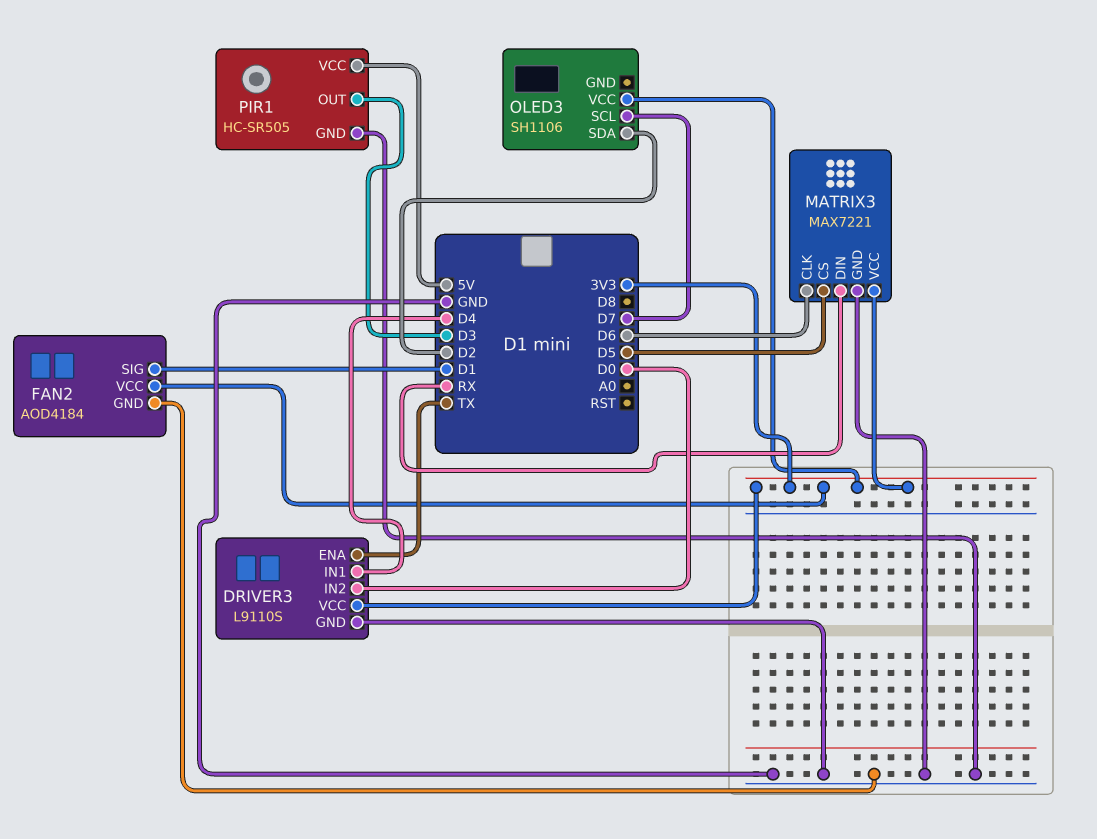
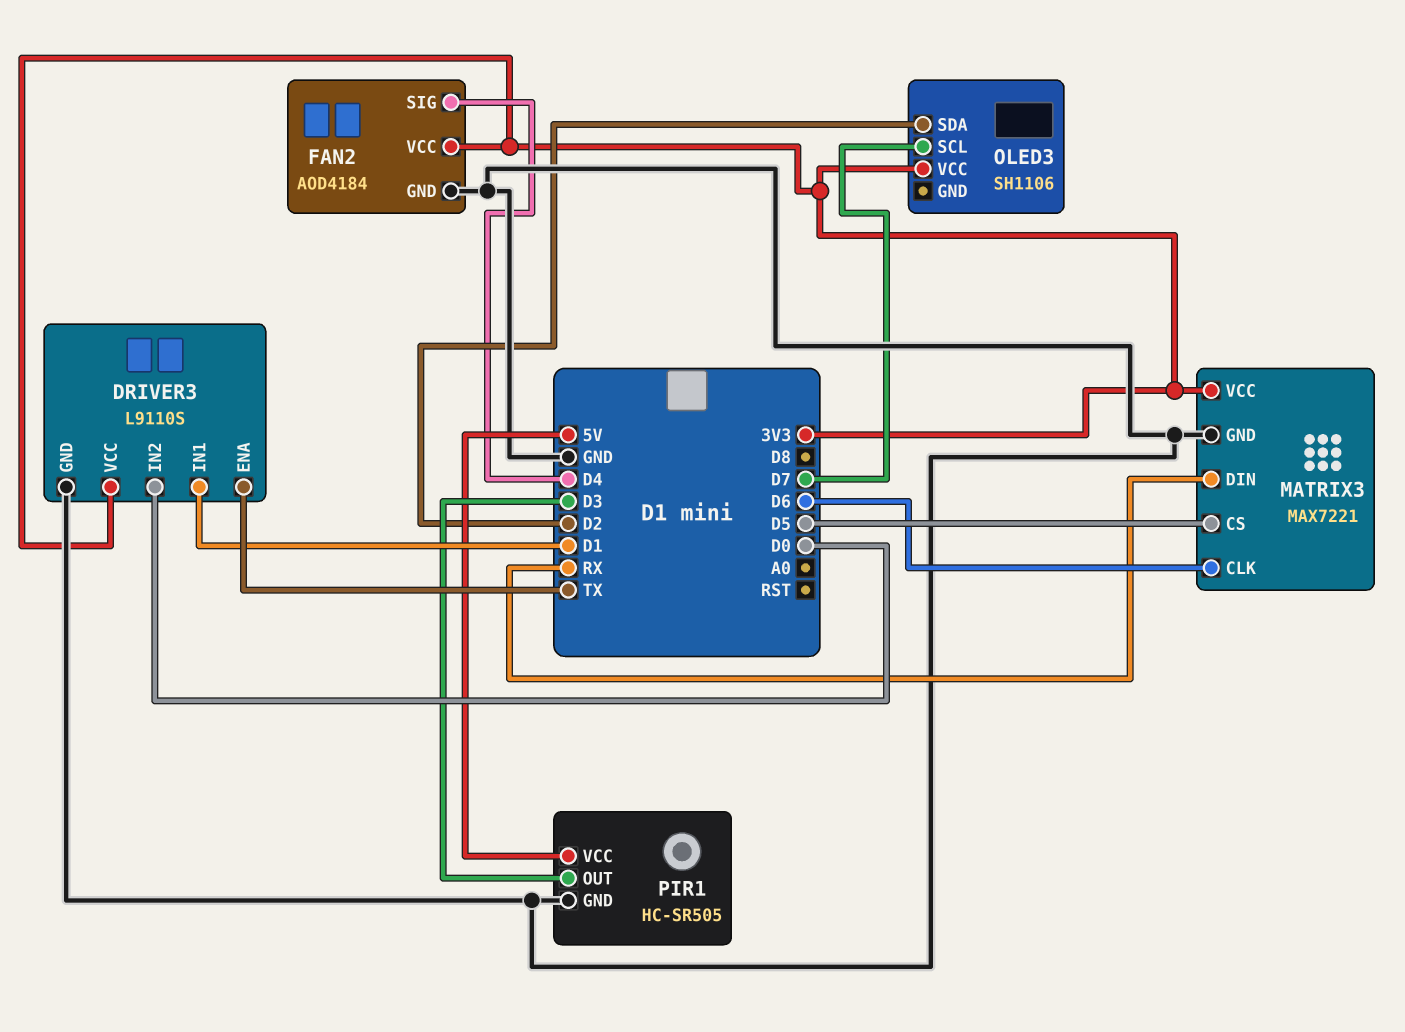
DRIVER3 pin IN1: D4 -> D1
FAN2 pin SIG: D1 -> D4

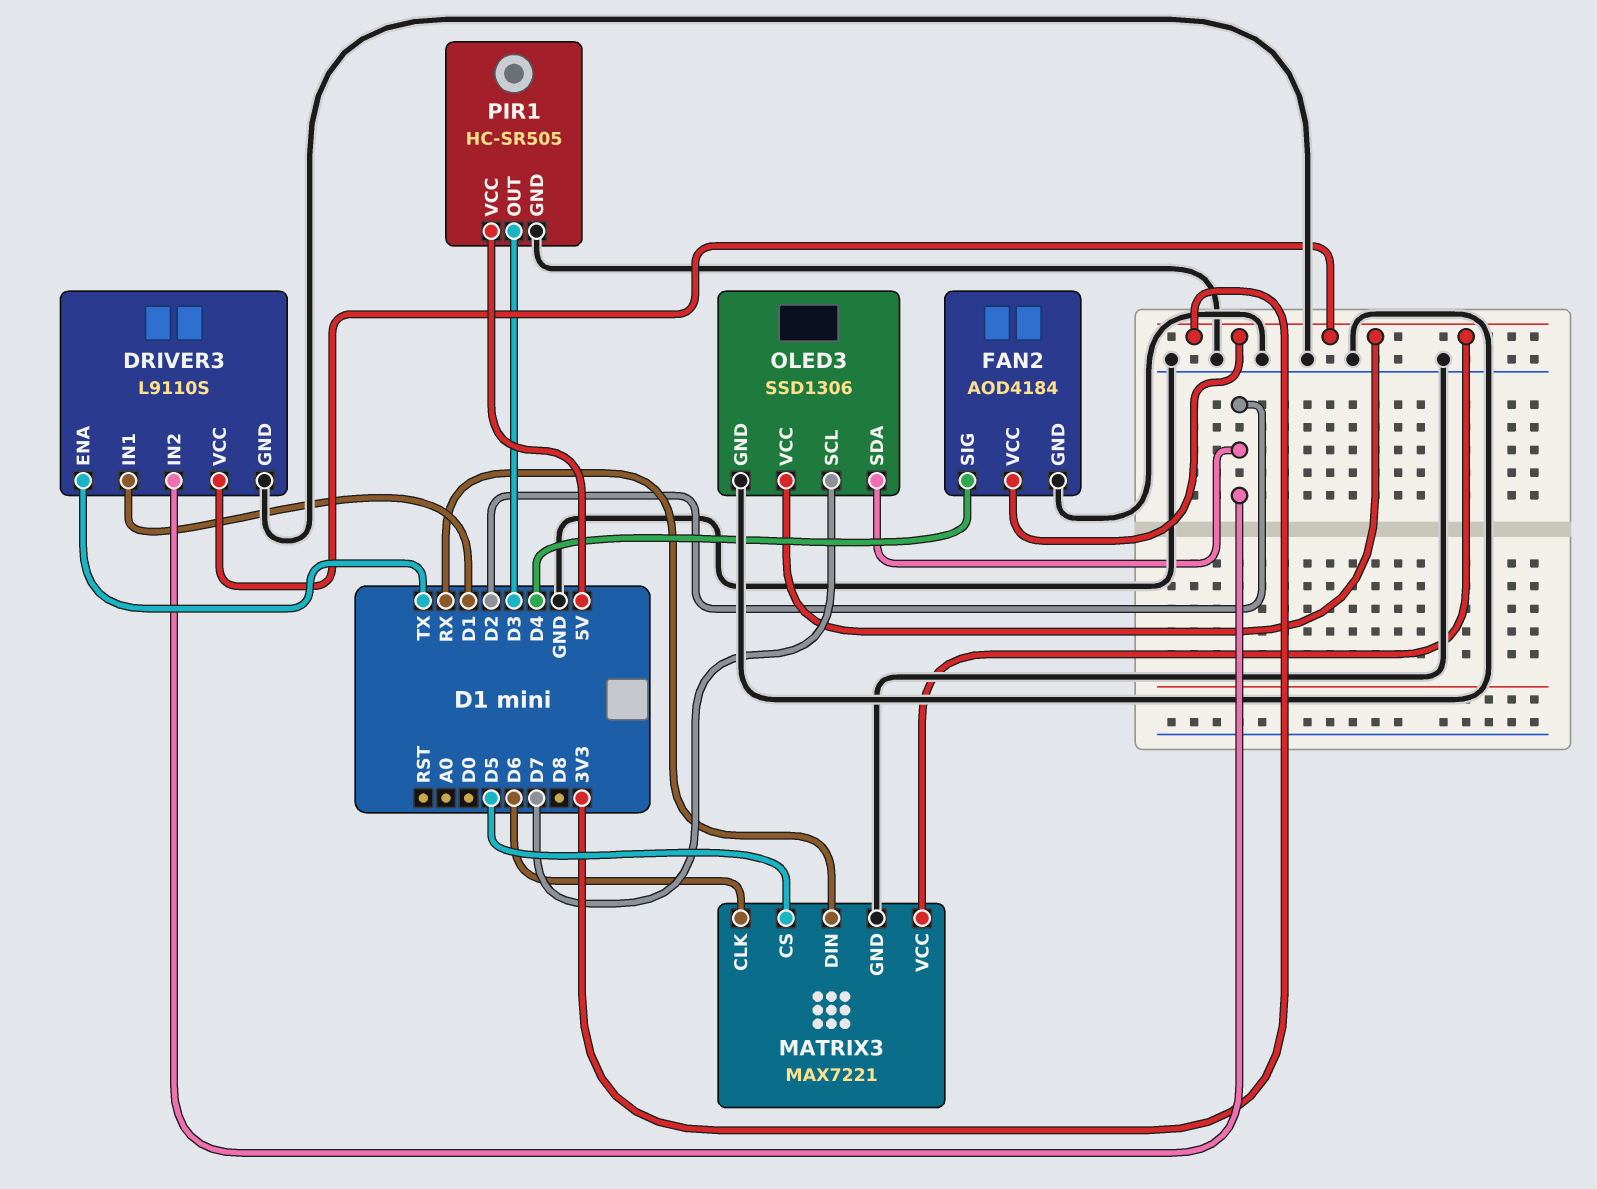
DRIVER3 pin IN2: D0 -> D2
OLED3: SH1106 -> SSD1306
OLED3 pin GND: none -> GND

